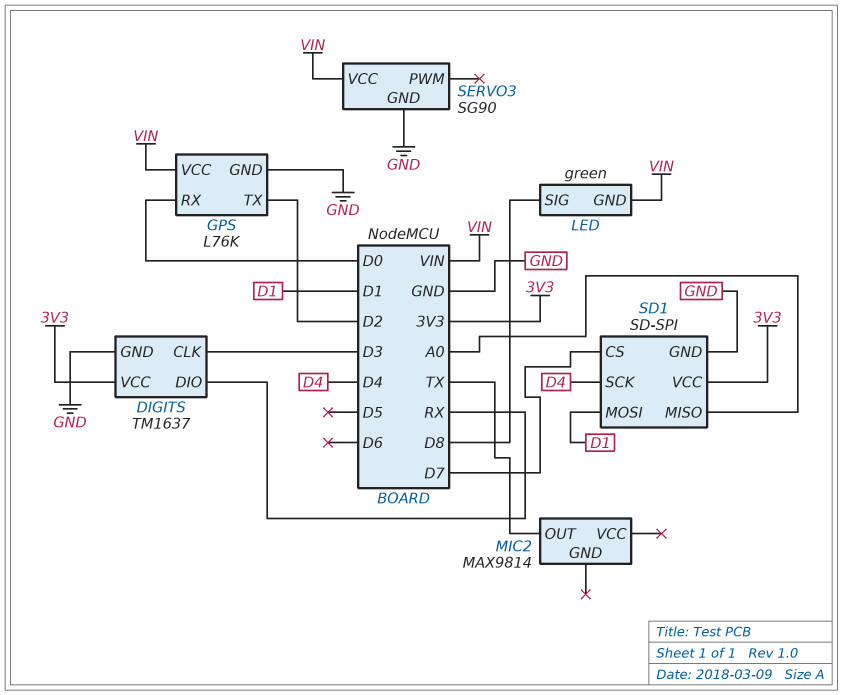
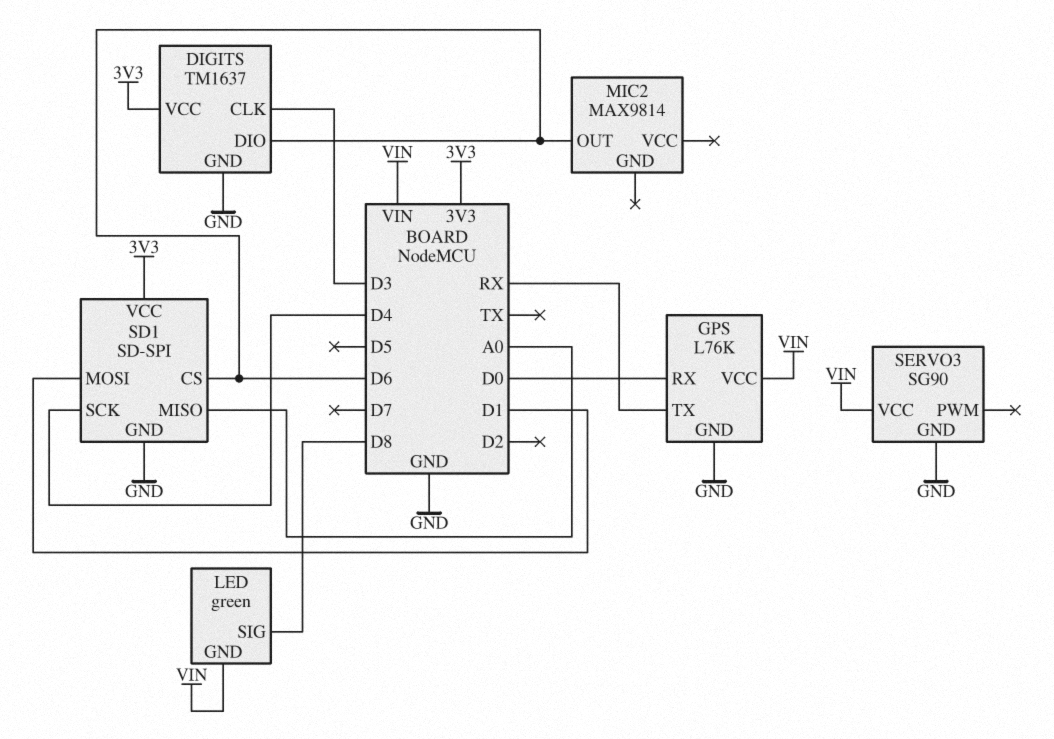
DIGITS pin DIO: RX -> D6
GPS pin TX: D2 -> RX
MIC2 pin OUT: TX -> D6
SD1 pin CS: D7 -> D6

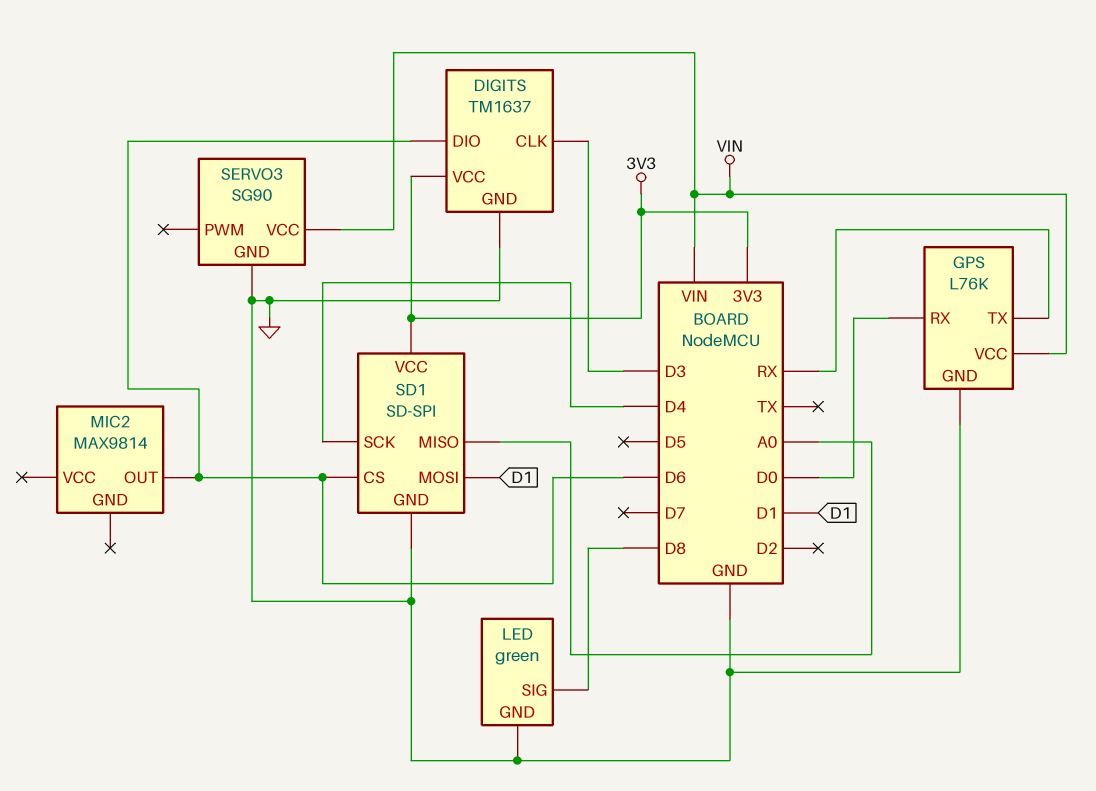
LED pin GND: VIN -> GND

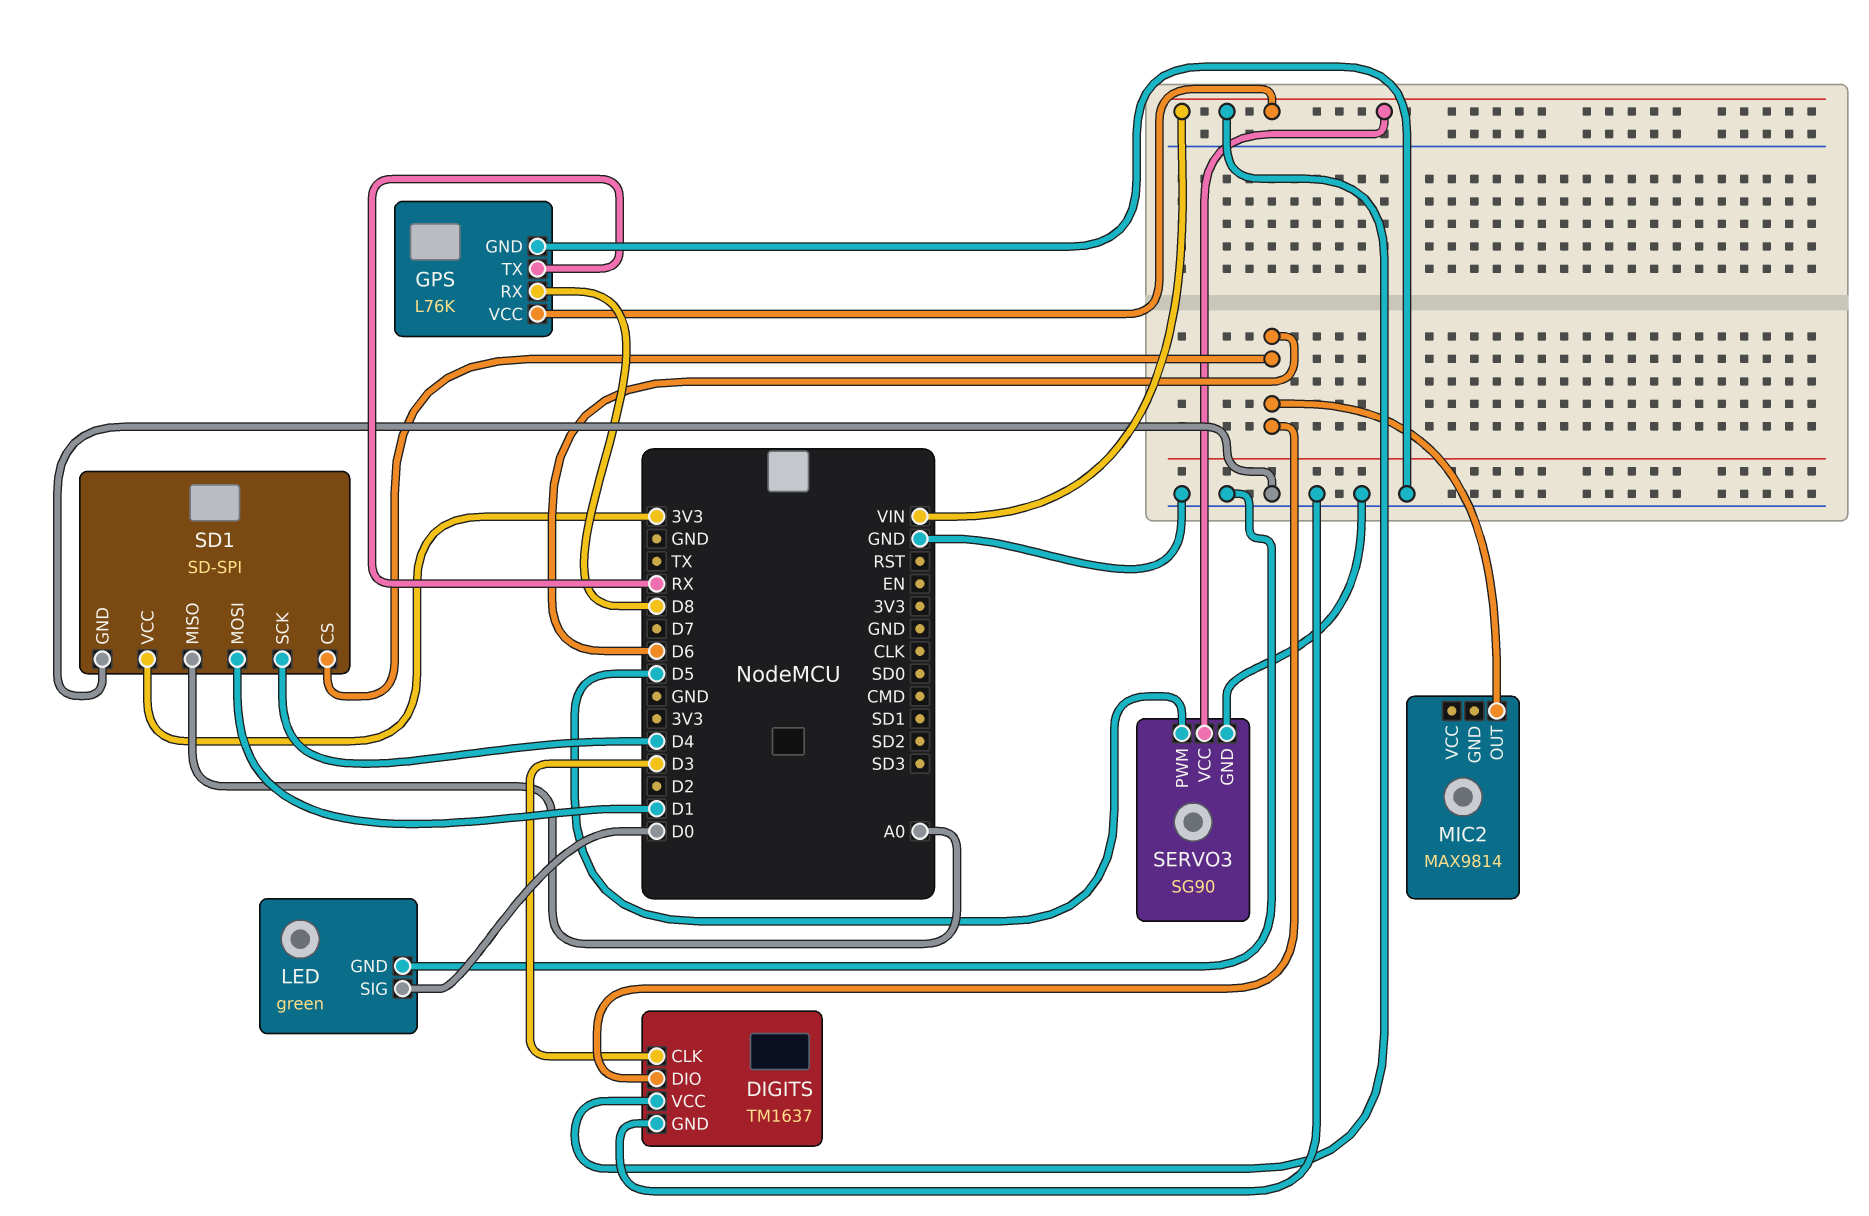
DIGITS pin VCC: 3V3 -> VIN
GPS pin RX: D0 -> D8
LED pin SIG: D8 -> D0
SERVO3 pin PWM: none -> D5

